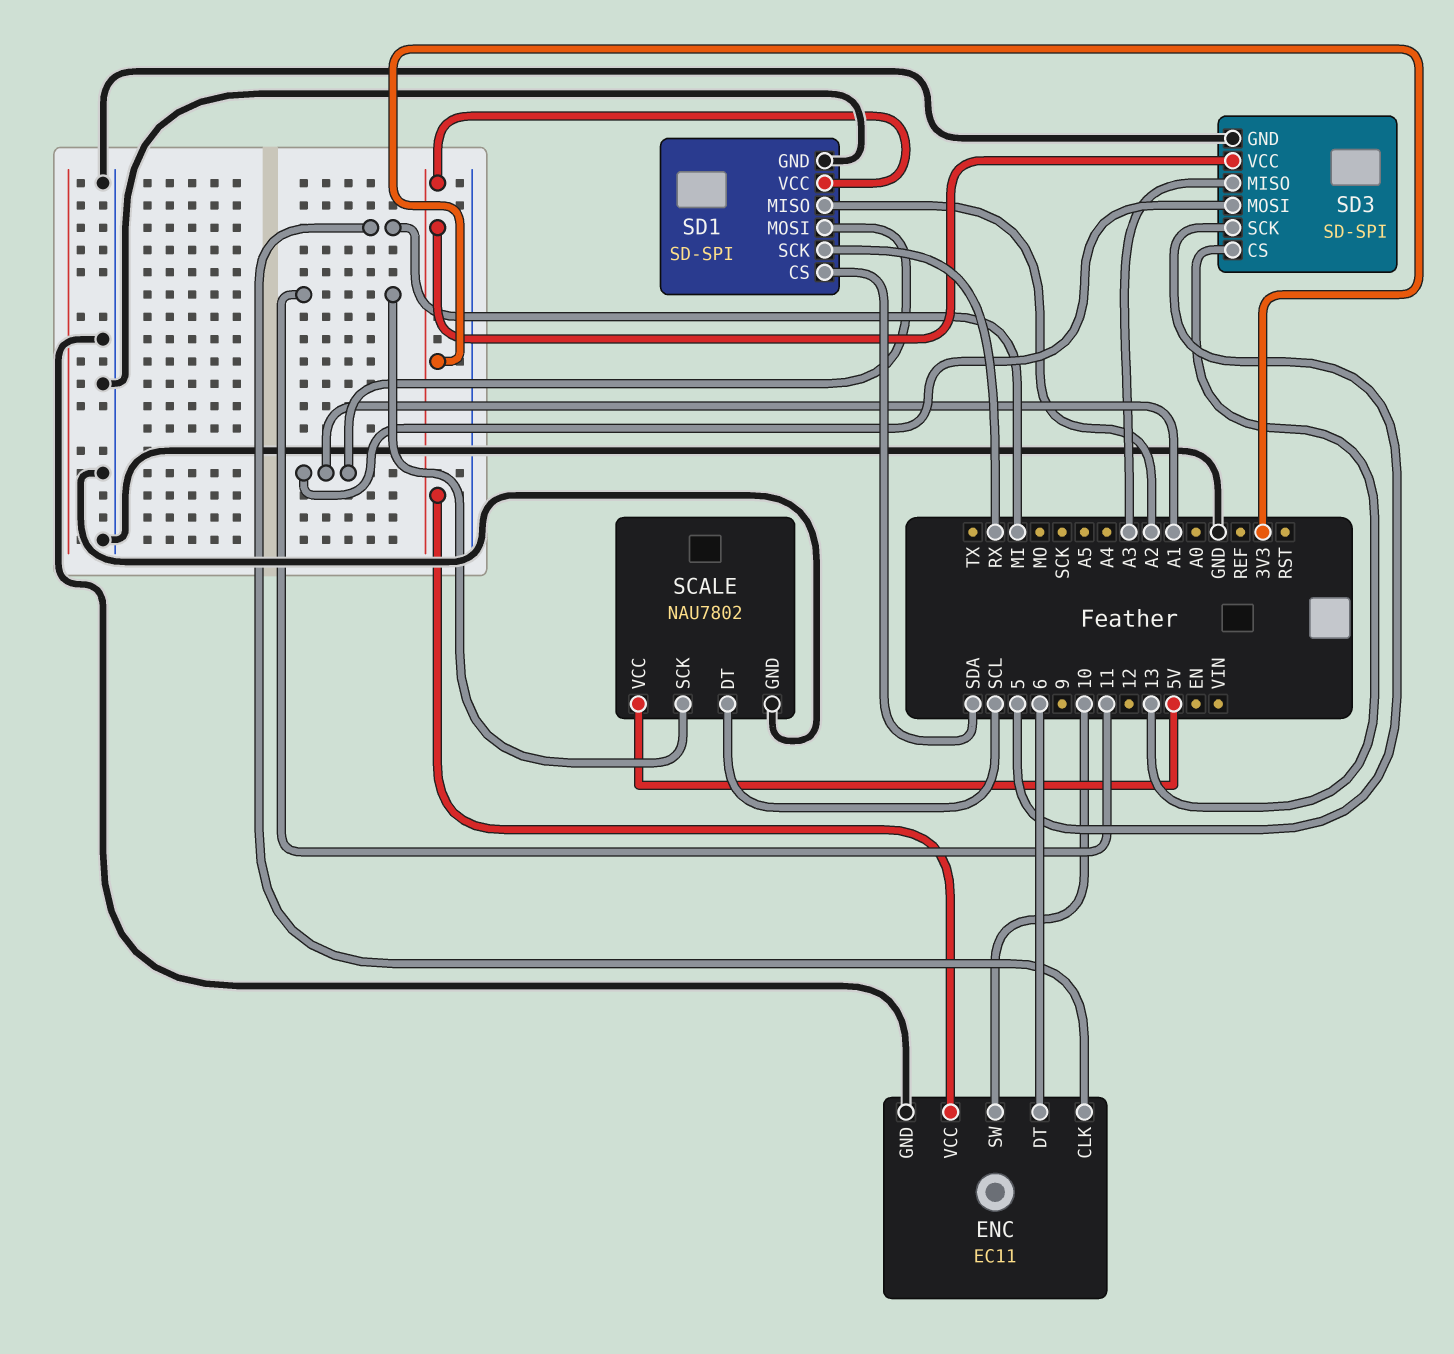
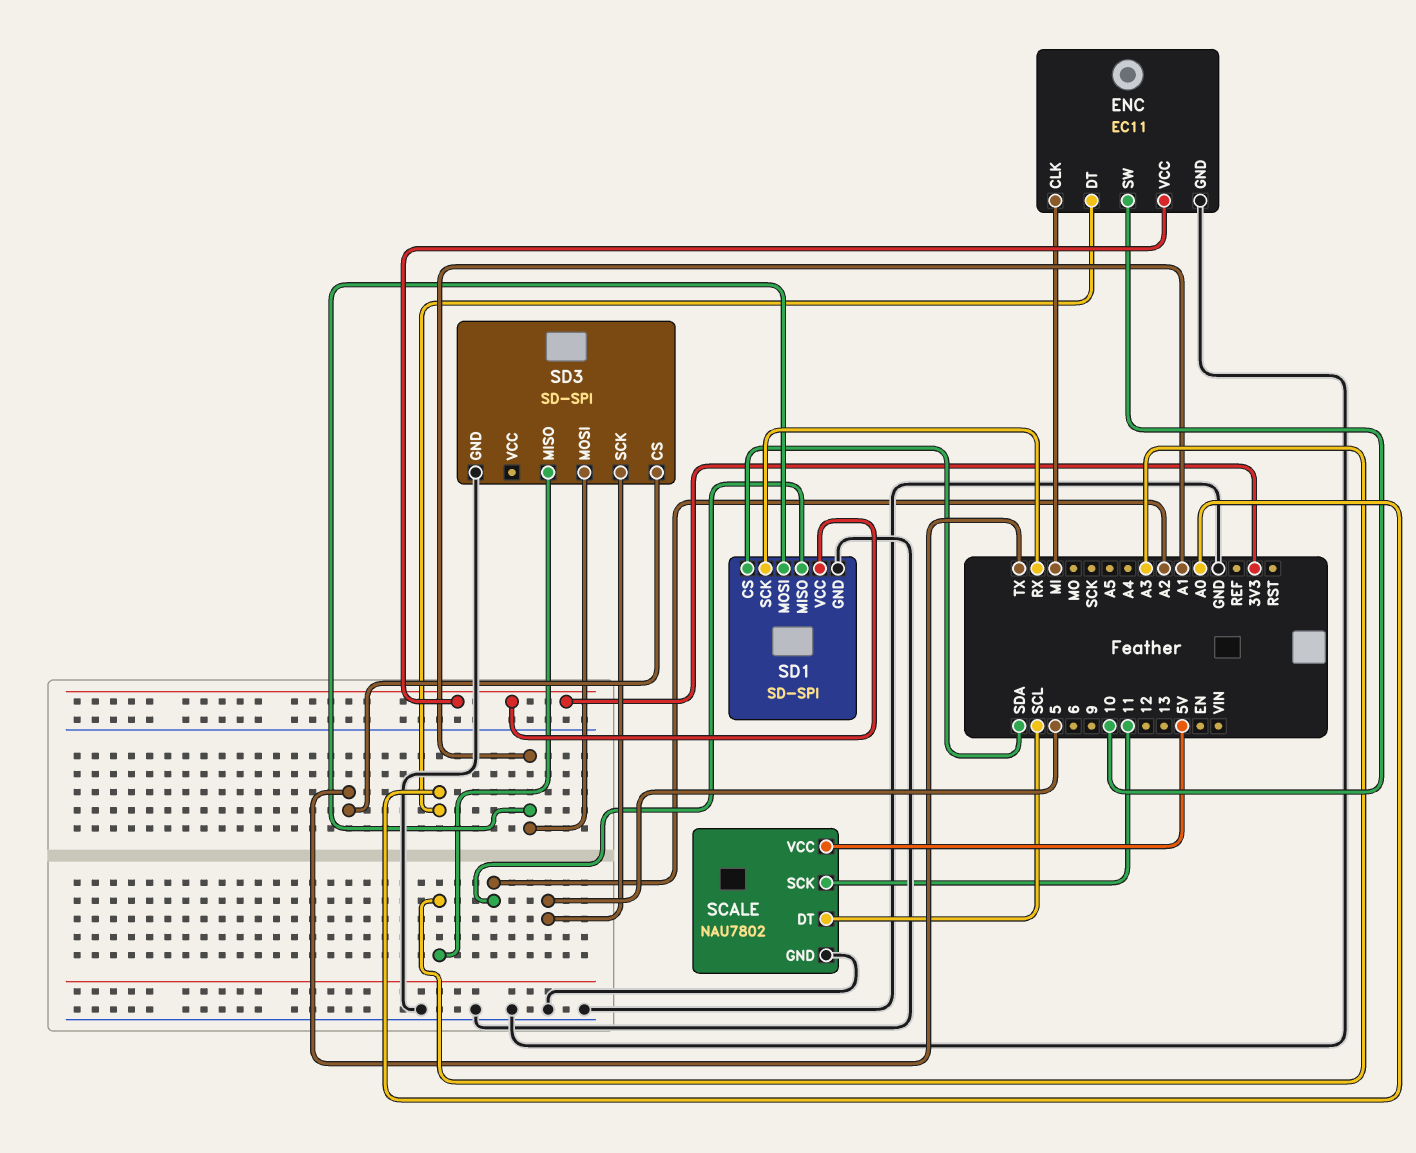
ENC pin DT: 6 -> A0
SD3 pin CS: 13 -> TX
SD3 pin VCC: 3V3 -> none

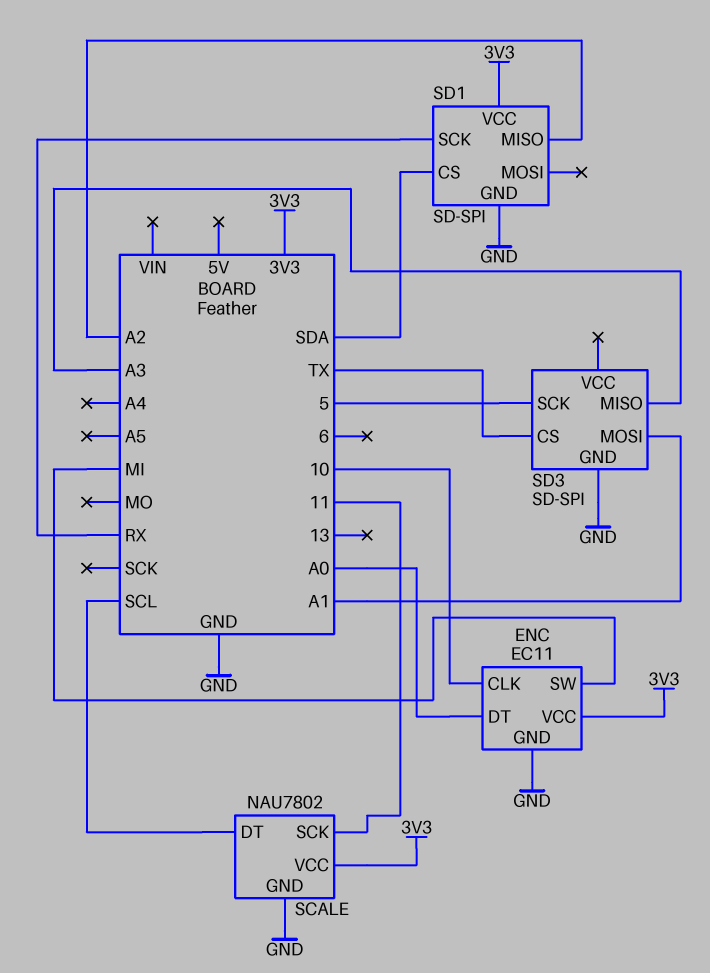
ENC pin CLK: MI -> 10
ENC pin SW: 10 -> MI
SCALE pin VCC: 5V -> 3V3
SD1 pin MOSI: A1 -> none

